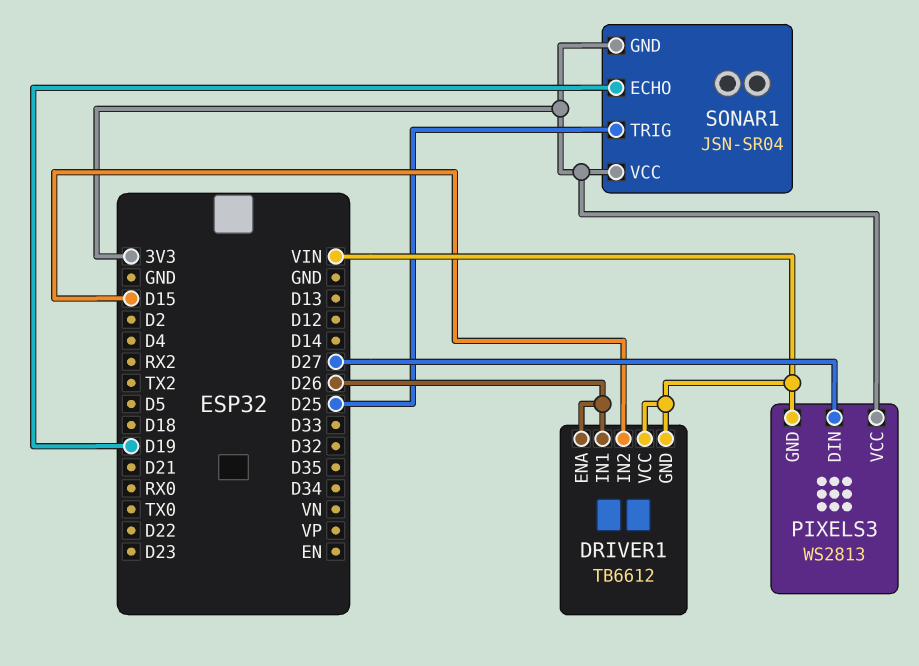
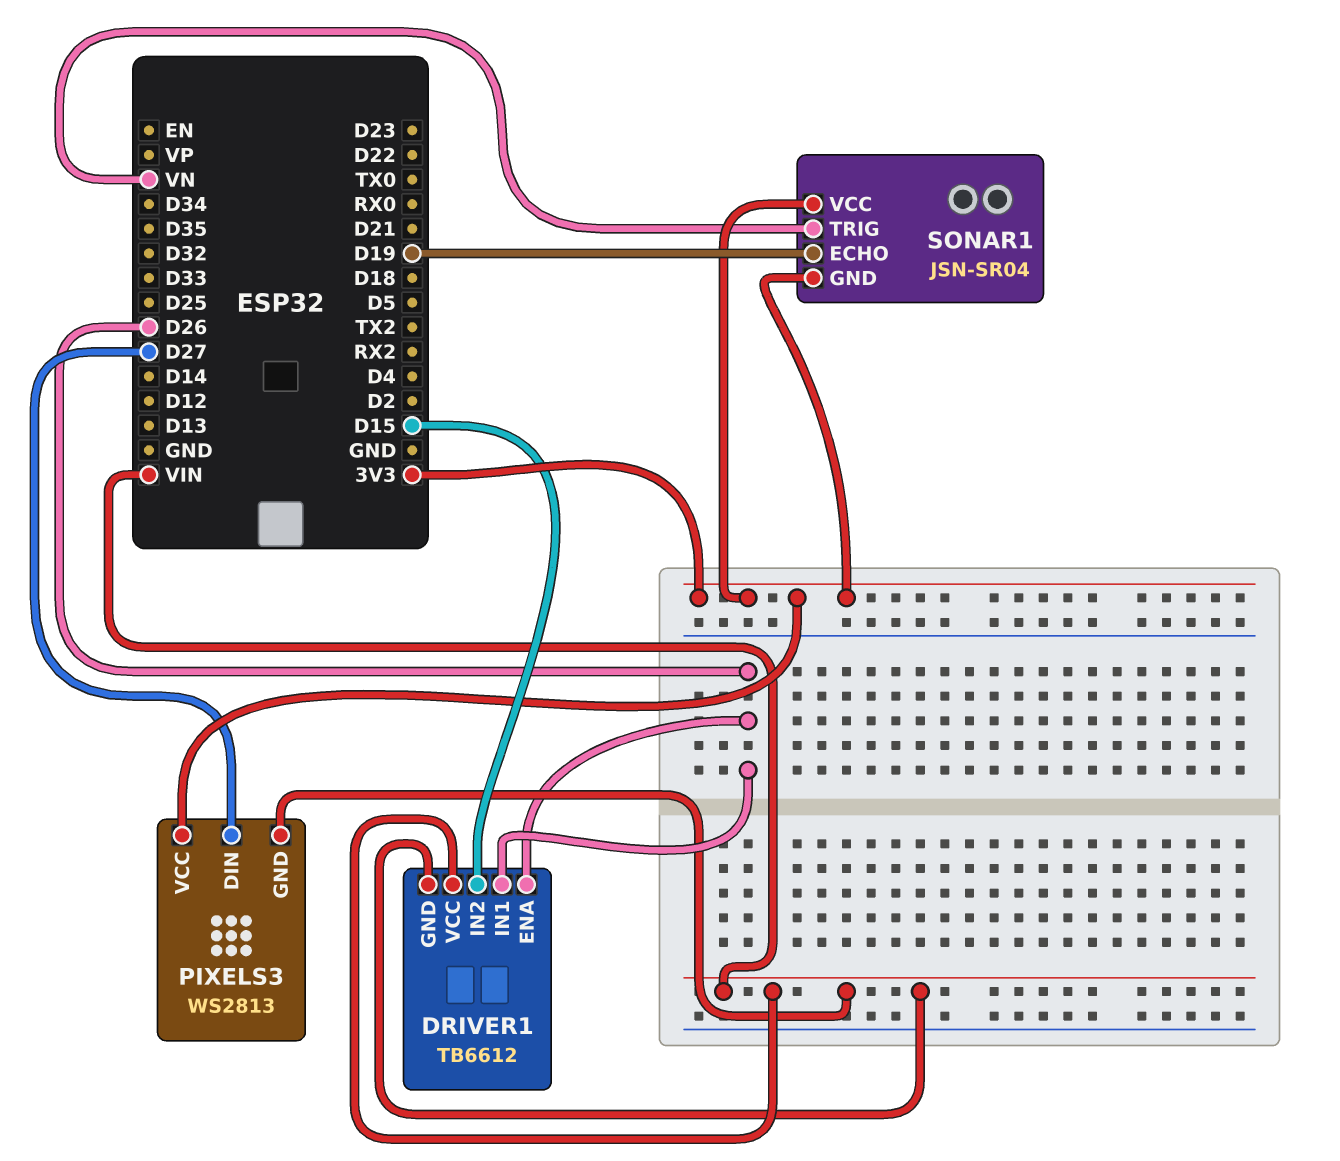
SONAR1 pin TRIG: D25 -> VN

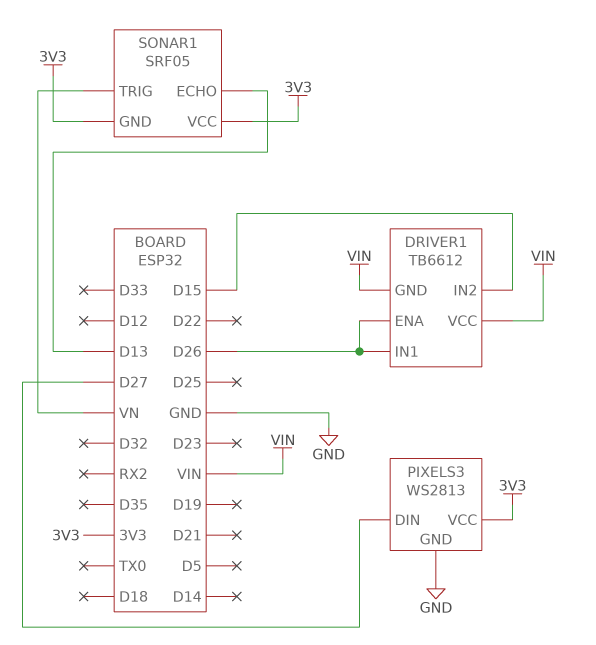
PIXELS3 pin GND: VIN -> GND
SONAR1: JSN-SR04 -> SRF05
SONAR1 pin ECHO: D19 -> D13

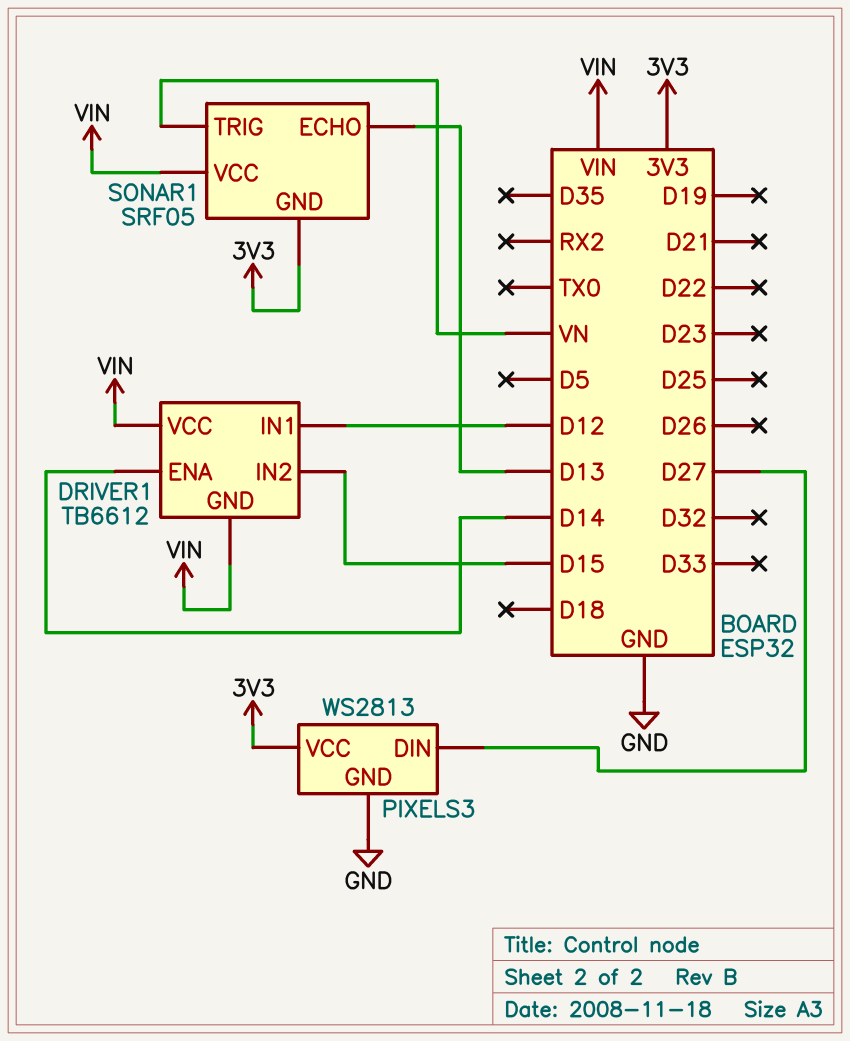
DRIVER1 pin ENA: D26 -> D14
DRIVER1 pin IN1: D26 -> D12
SONAR1 pin VCC: 3V3 -> VIN

